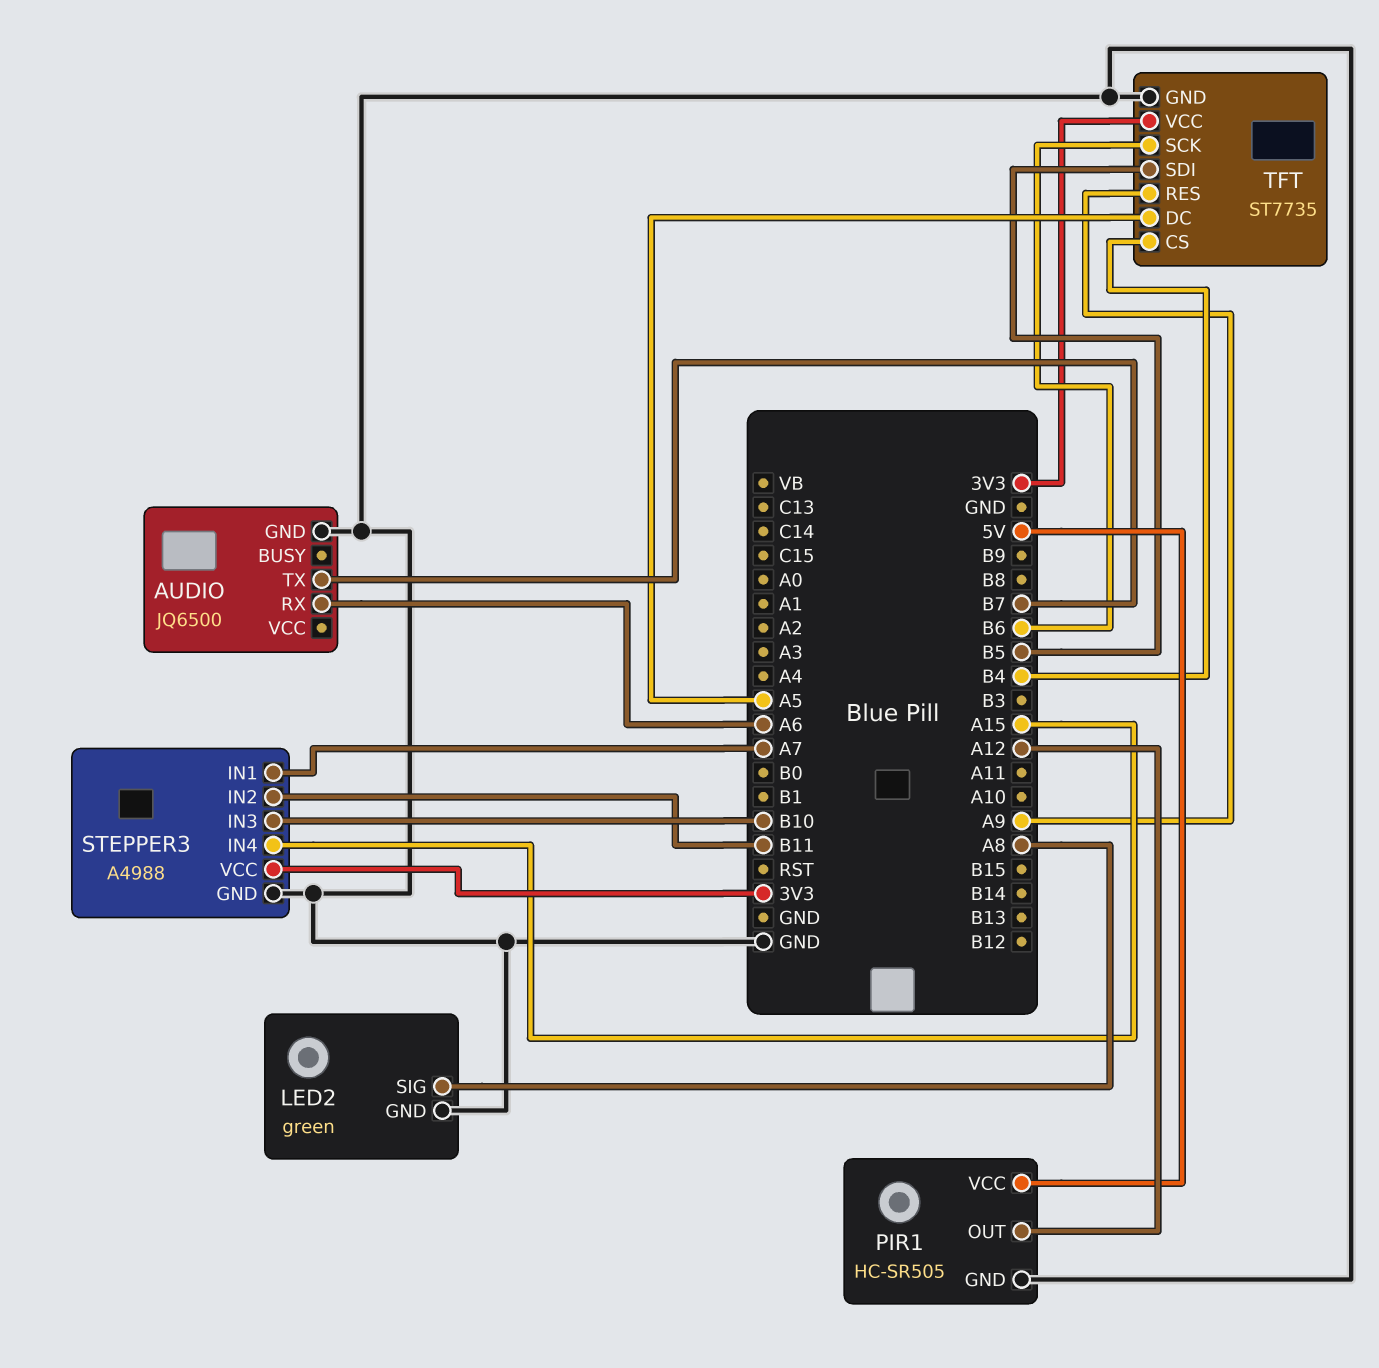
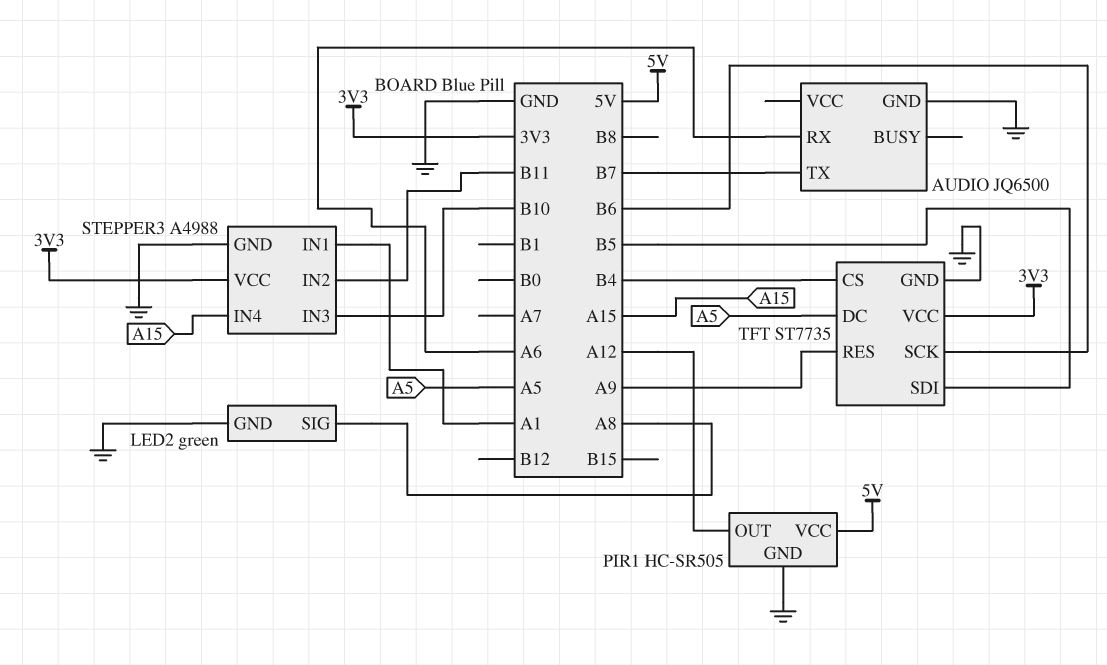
STEPPER3 pin IN1: A7 -> A1

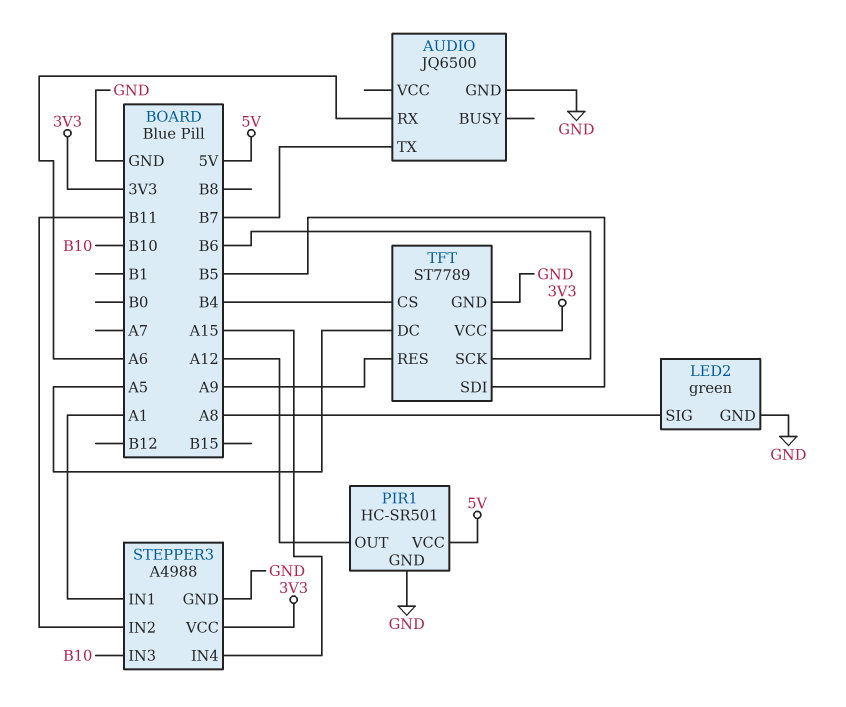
PIR1: HC-SR505 -> HC-SR501
TFT: ST7735 -> ST7789

